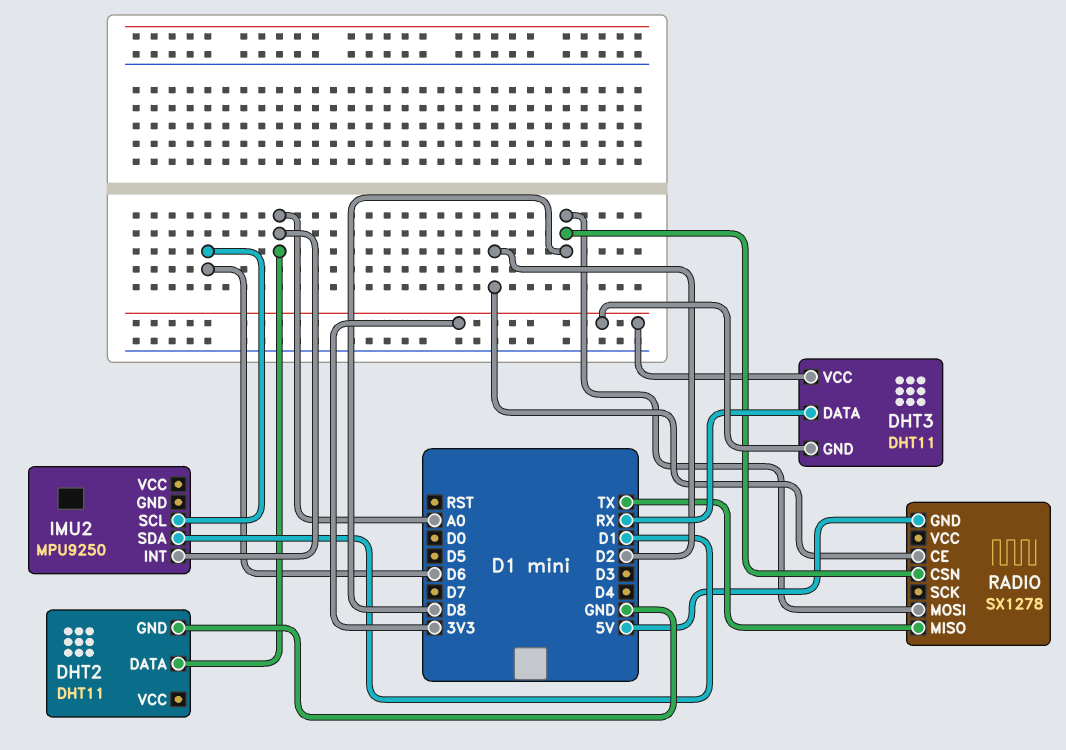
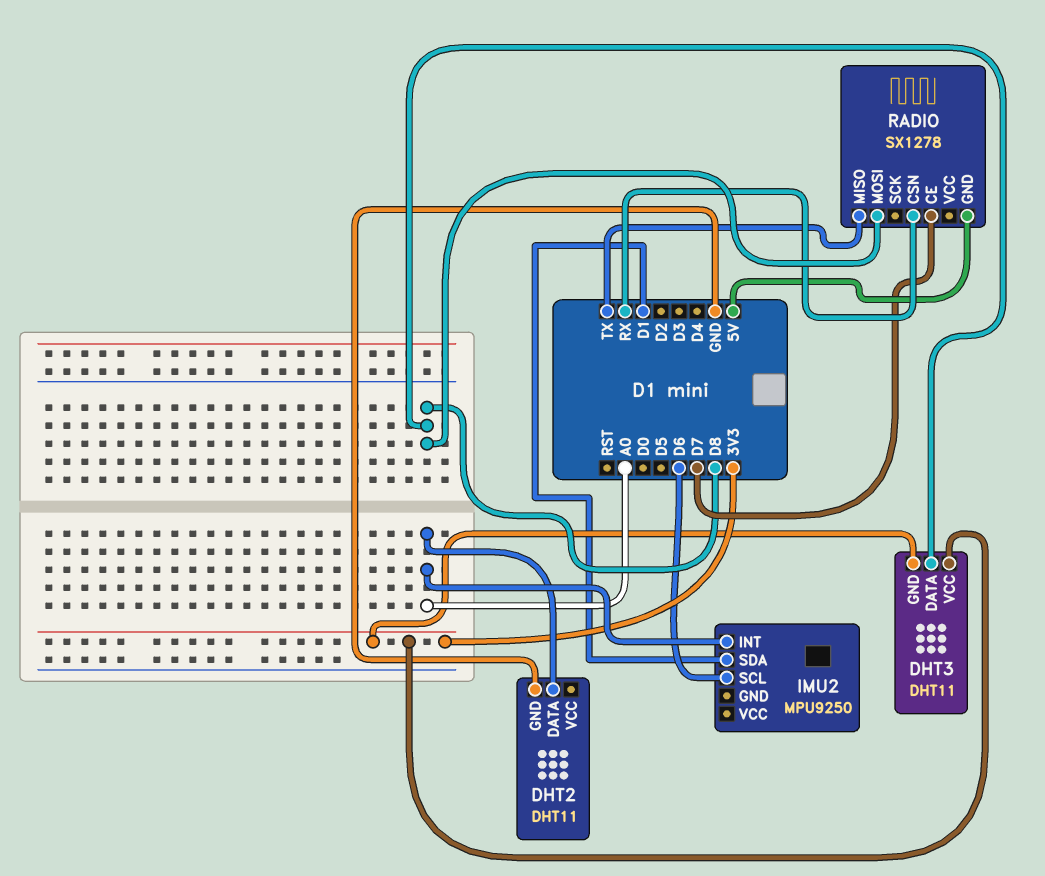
DHT3 pin DATA: RX -> D8
RADIO pin CE: D2 -> D7
RADIO pin CSN: D8 -> RX

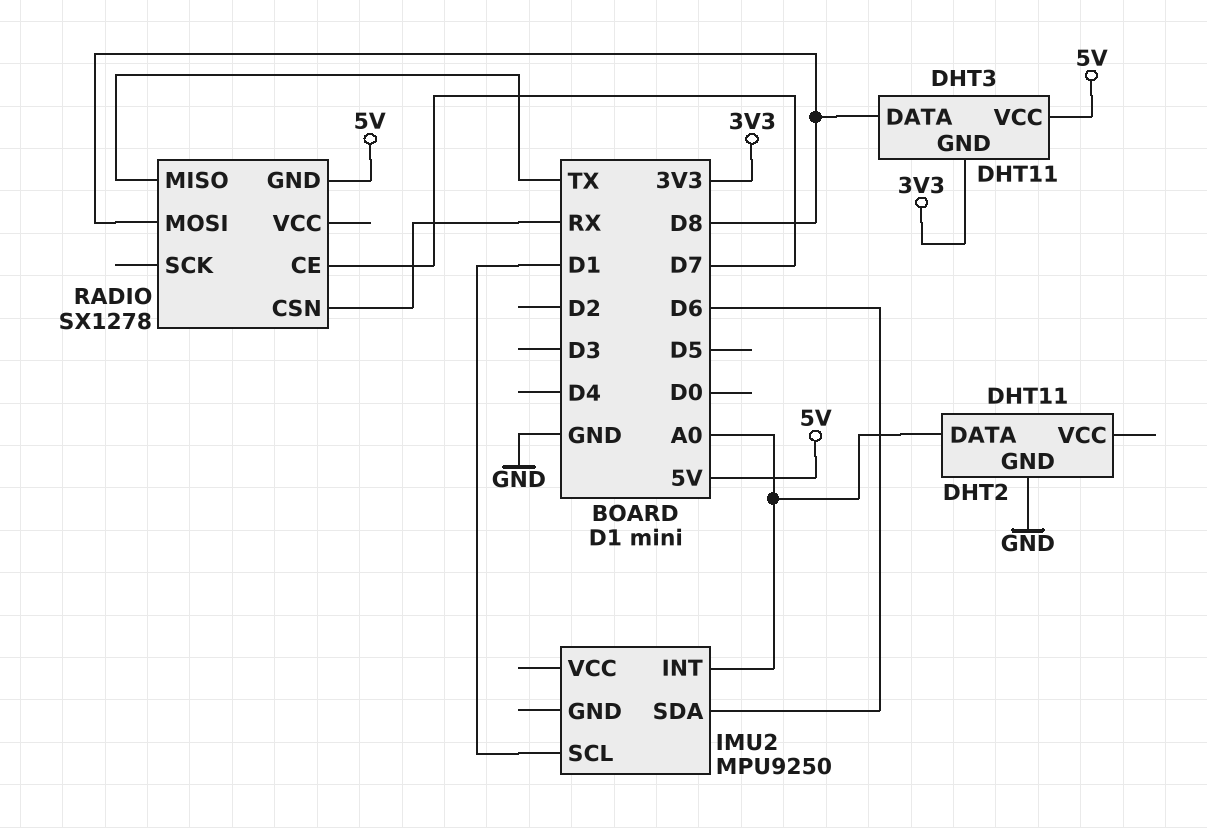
DHT3 pin VCC: 3V3 -> 5V
IMU2 pin SCL: D6 -> D1
IMU2 pin SDA: D1 -> D6

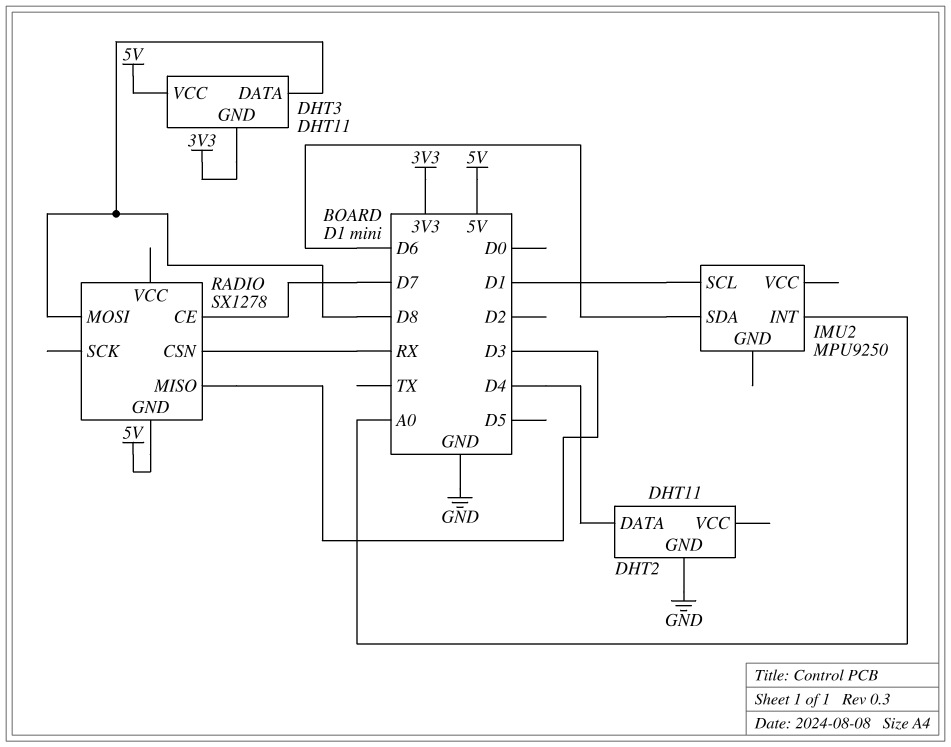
DHT2 pin DATA: A0 -> D4
RADIO pin MISO: TX -> D3

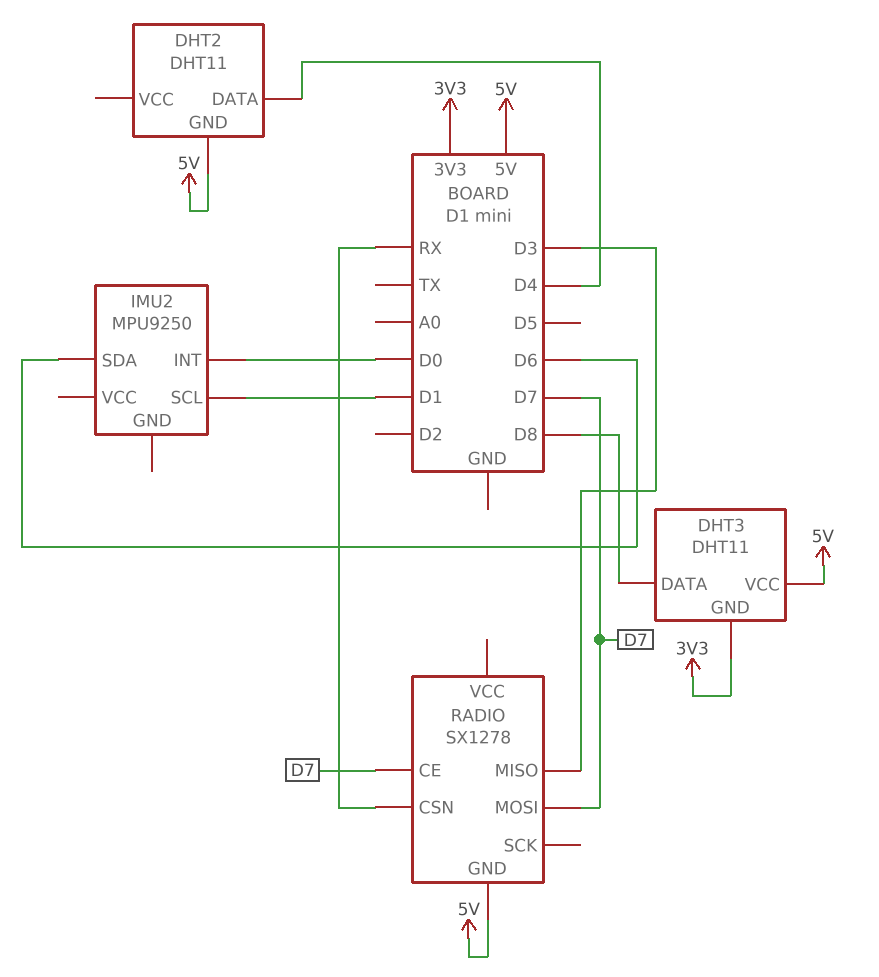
DHT2 pin GND: GND -> 5V
IMU2 pin INT: A0 -> D0
RADIO pin MOSI: D8 -> D7

